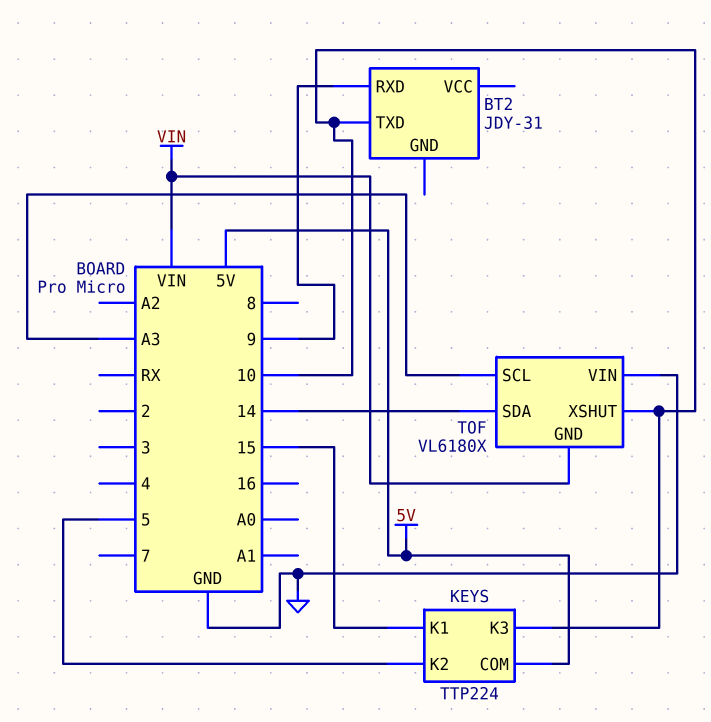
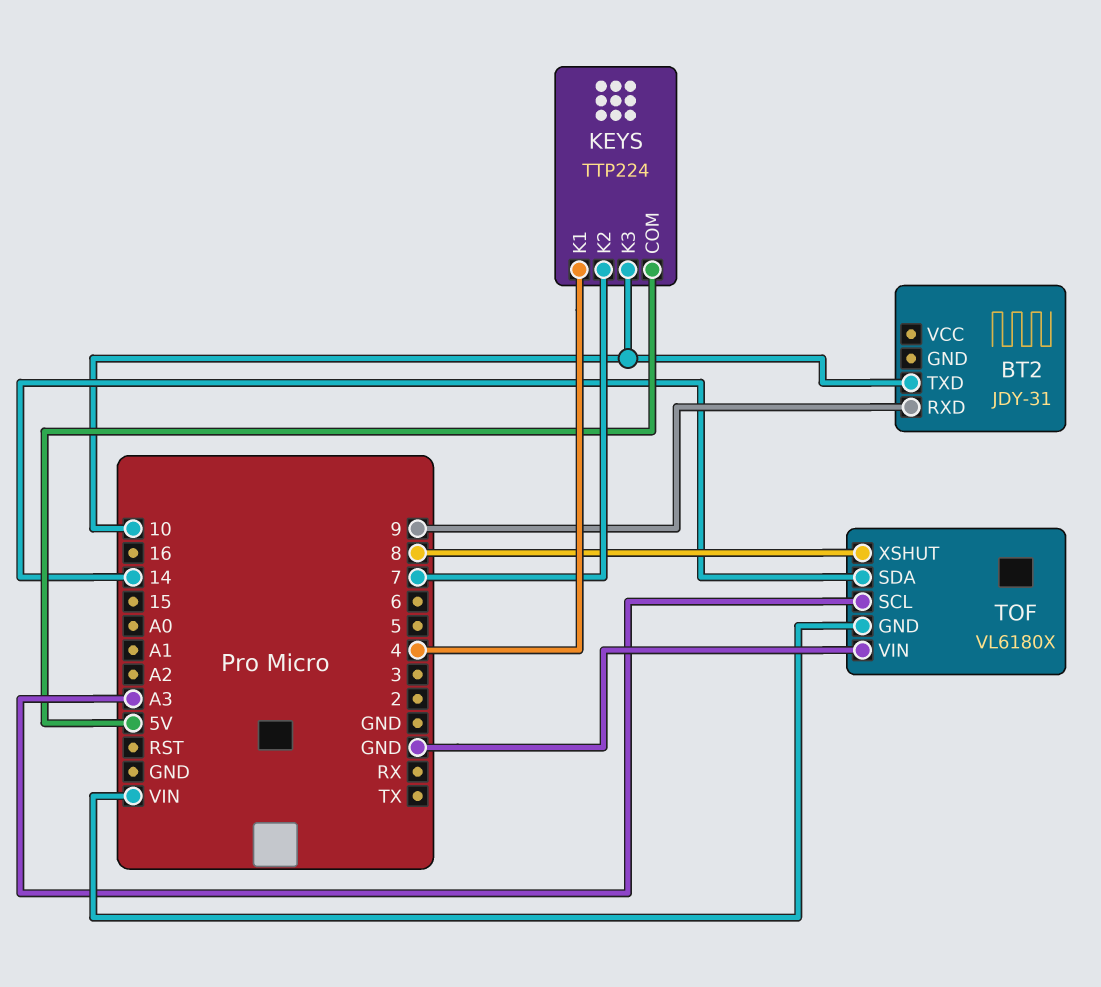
KEYS pin K1: 15 -> 4
KEYS pin K2: 5 -> 7
TOF pin XSHUT: 10 -> 8

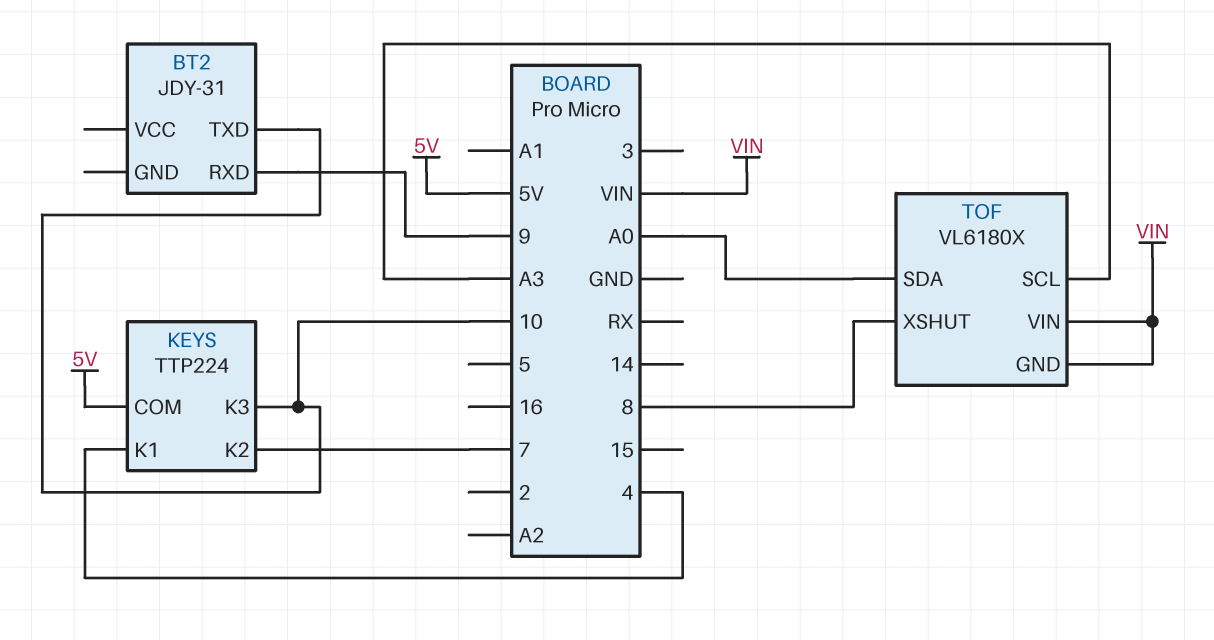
TOF pin SDA: 14 -> A0
TOF pin VIN: GND -> VIN

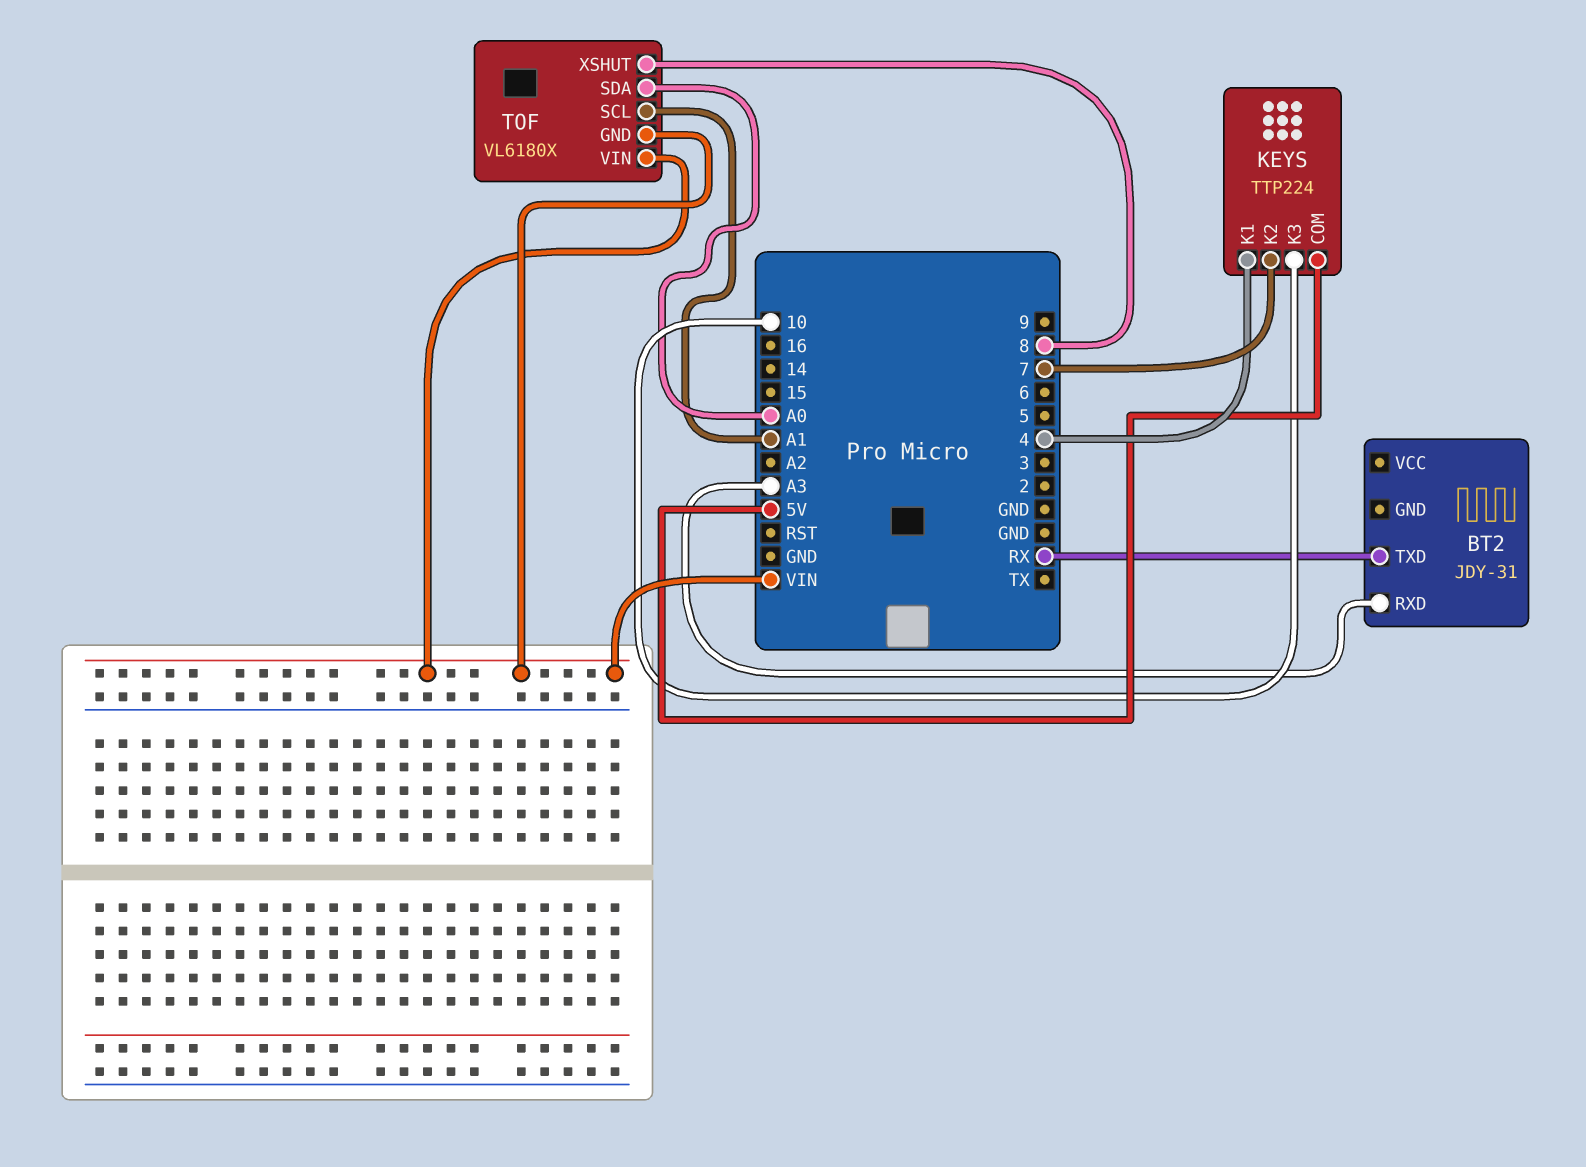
BT2 pin RXD: 9 -> A3
BT2 pin TXD: 10 -> RX
TOF pin SCL: A3 -> A1

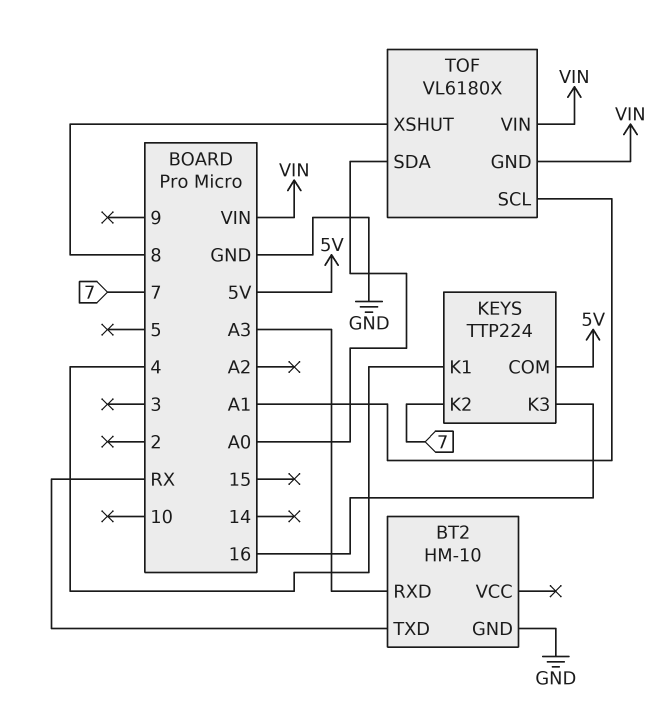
BT2: JDY-31 -> HM-10
BT2 pin GND: none -> GND
KEYS pin K3: 10 -> 16

